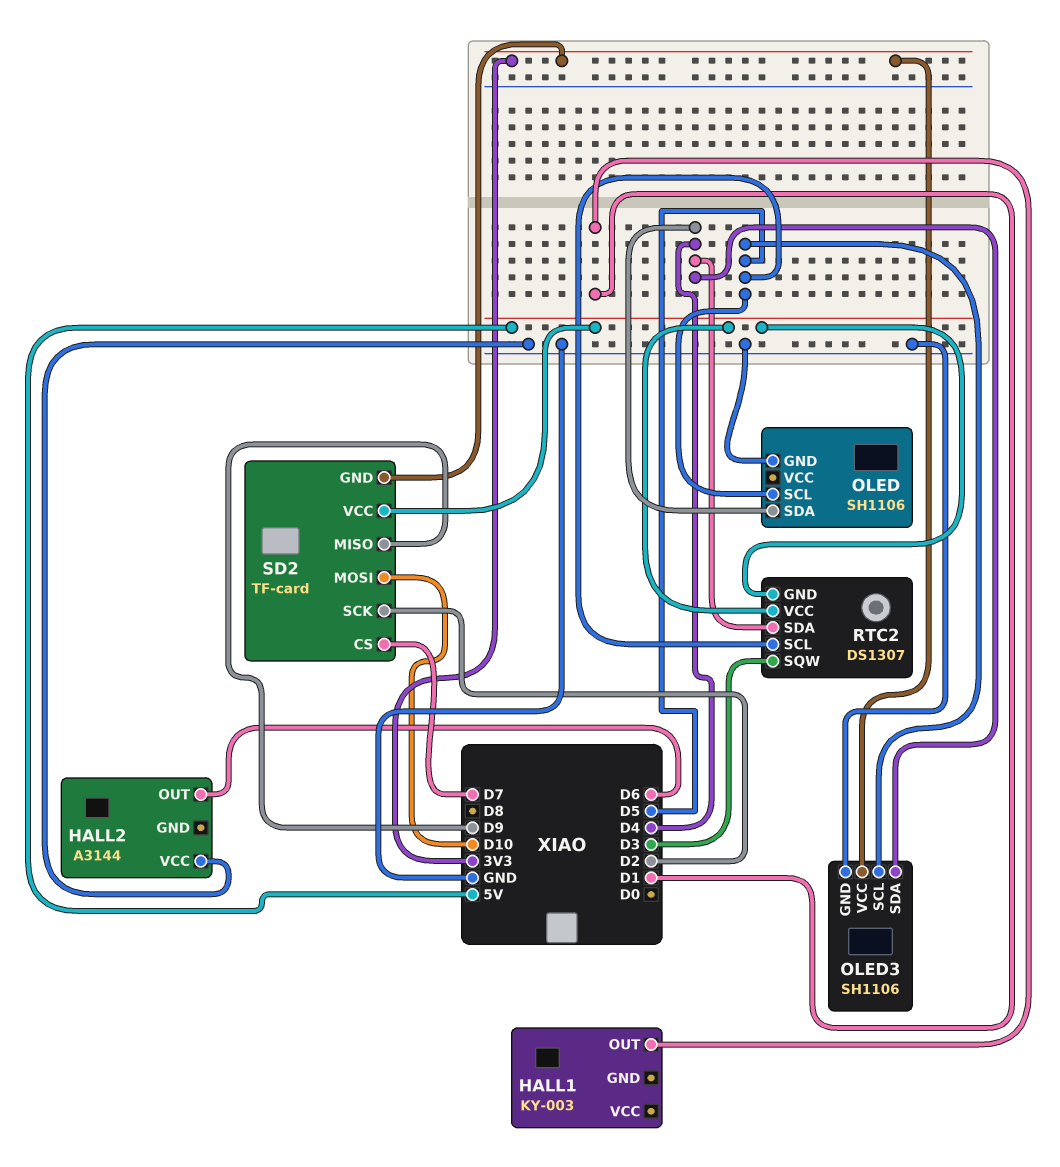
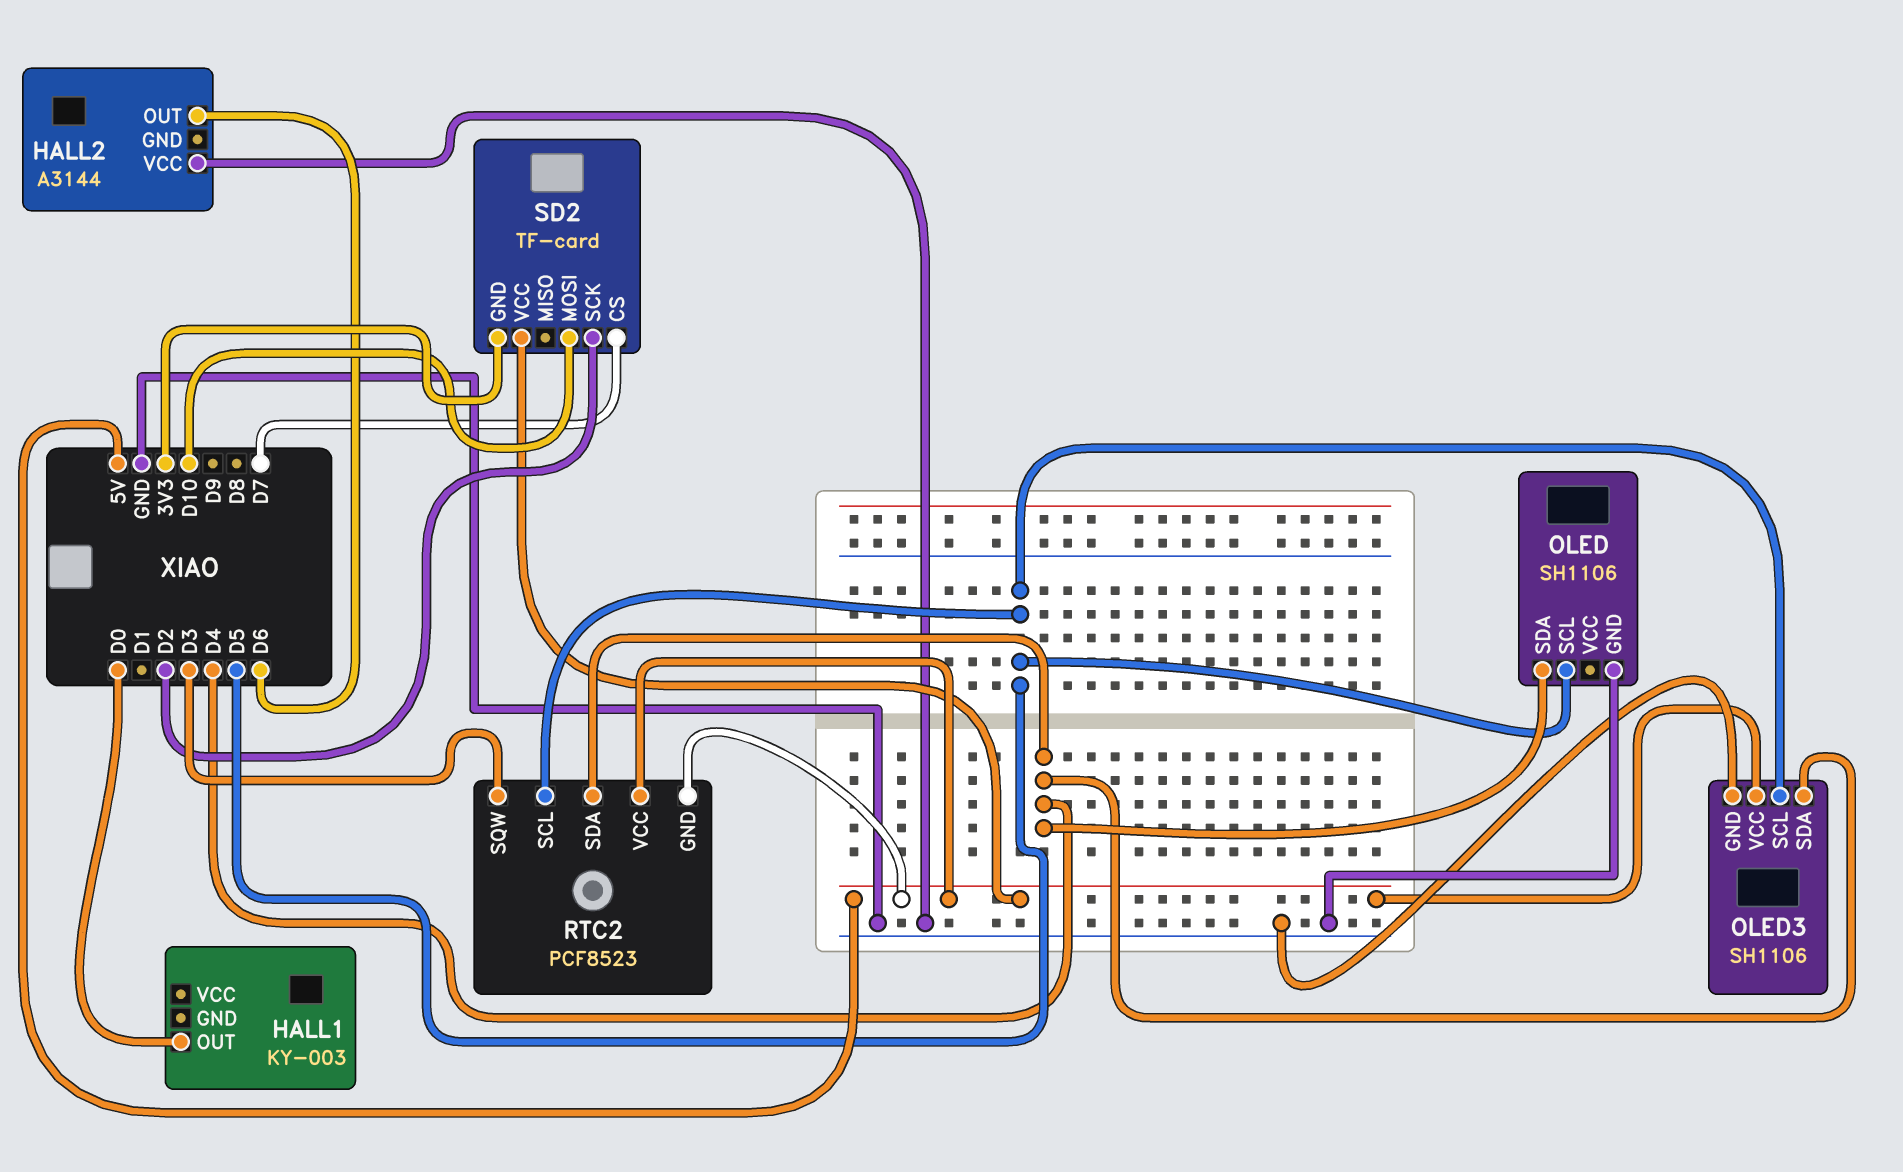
HALL1 pin OUT: D1 -> D0
OLED3 pin VCC: 3V3 -> 5V
RTC2: DS1307 -> PCF8523
SD2 pin MISO: D9 -> none

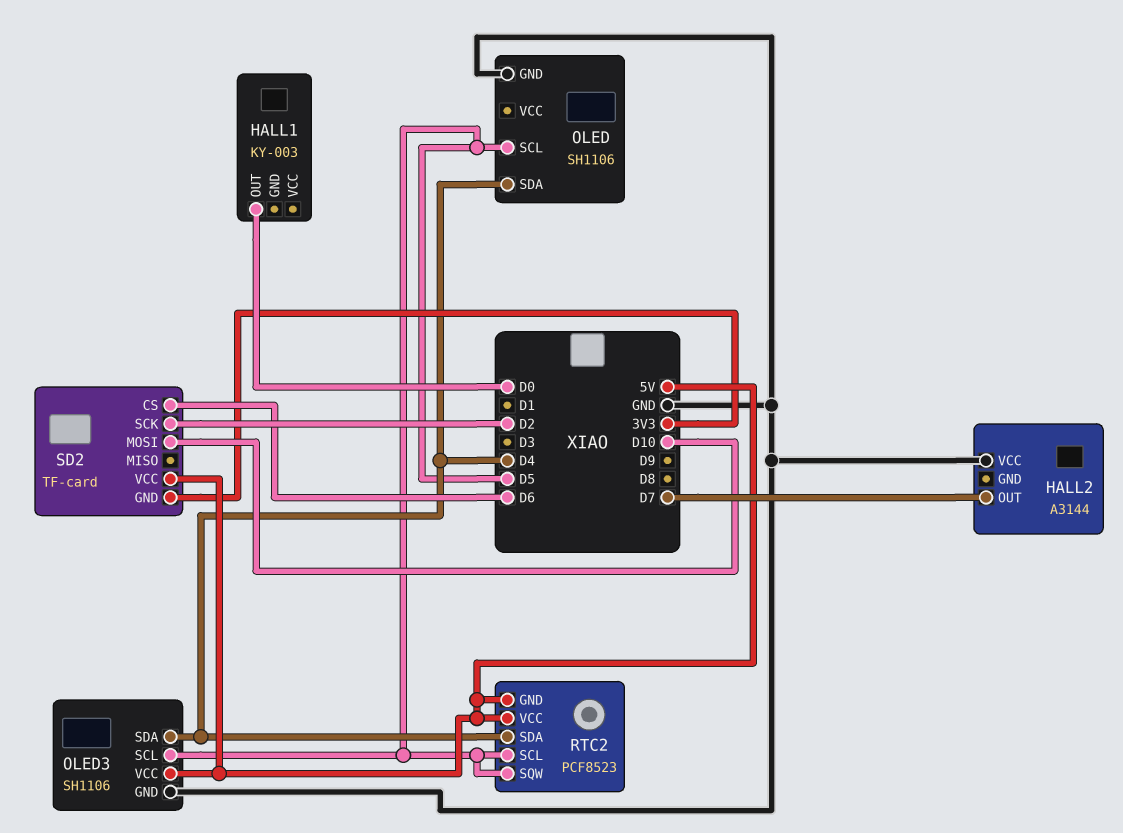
HALL2 pin OUT: D6 -> D7
RTC2 pin SQW: D3 -> D5
SD2 pin CS: D7 -> D6

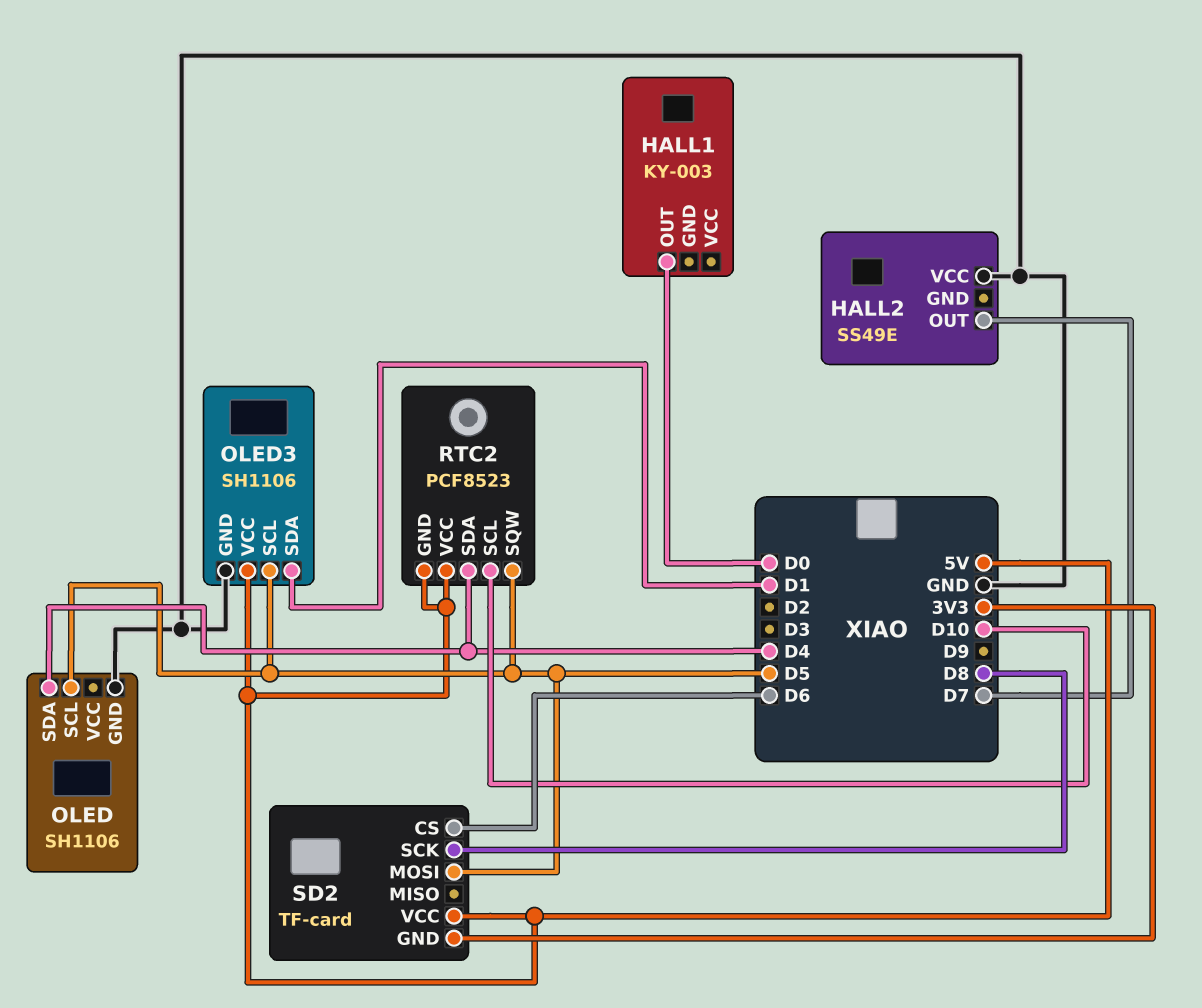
HALL2: A3144 -> SS49E
OLED3 pin SDA: D4 -> D1
RTC2 pin SCL: D5 -> D10
SD2 pin MOSI: D10 -> D5
SD2 pin SCK: D2 -> D8

